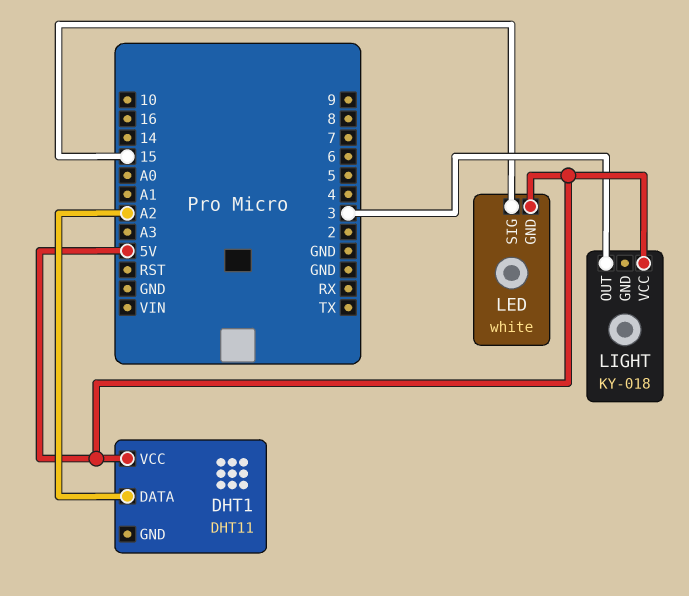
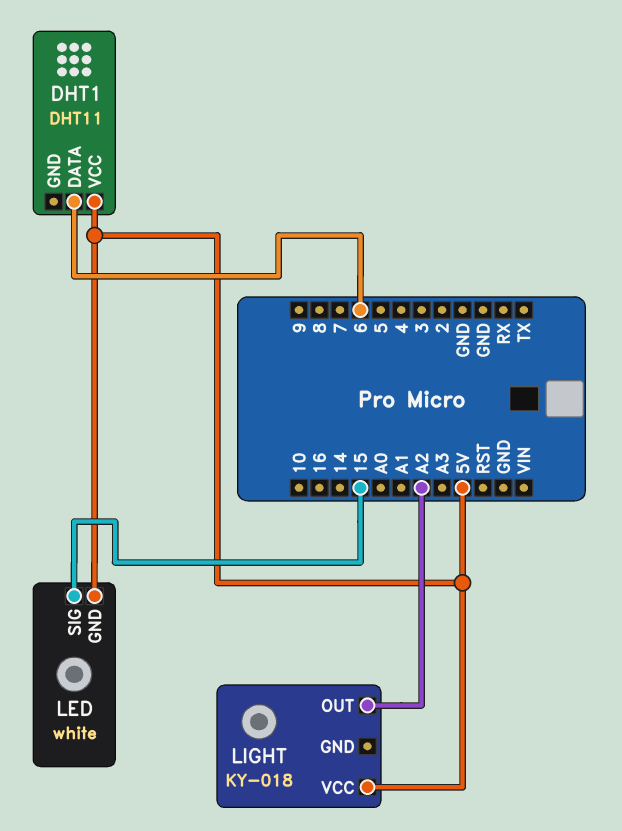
DHT1 pin DATA: A2 -> 6
LIGHT pin OUT: 3 -> A2

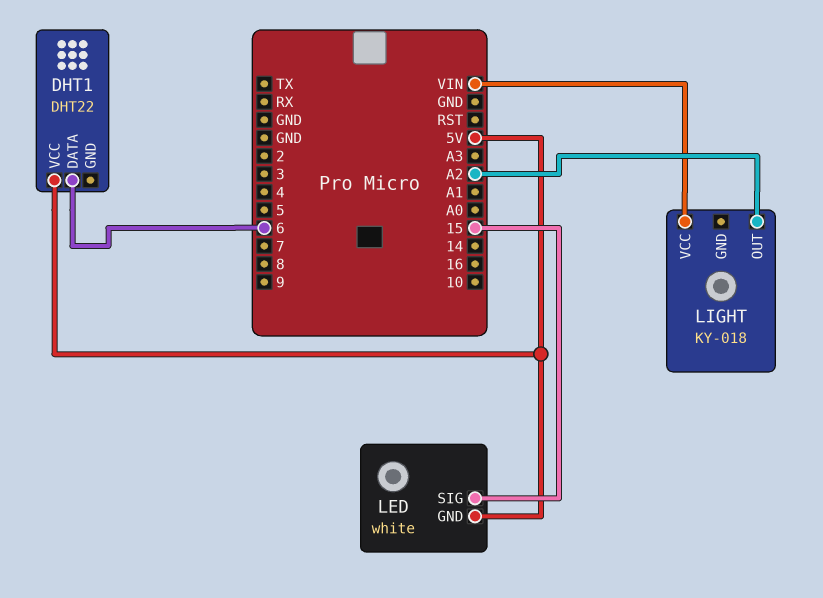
DHT1: DHT11 -> DHT22
LIGHT pin VCC: 5V -> VIN

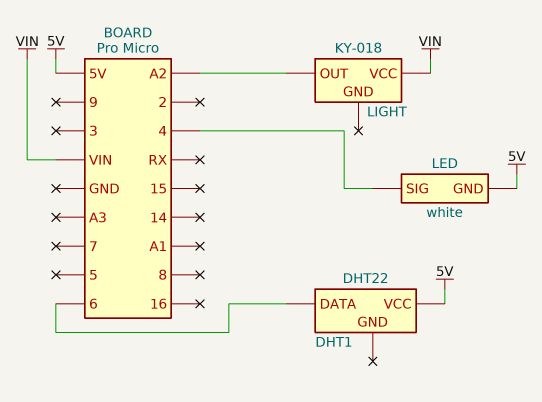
LED pin SIG: 15 -> 4

